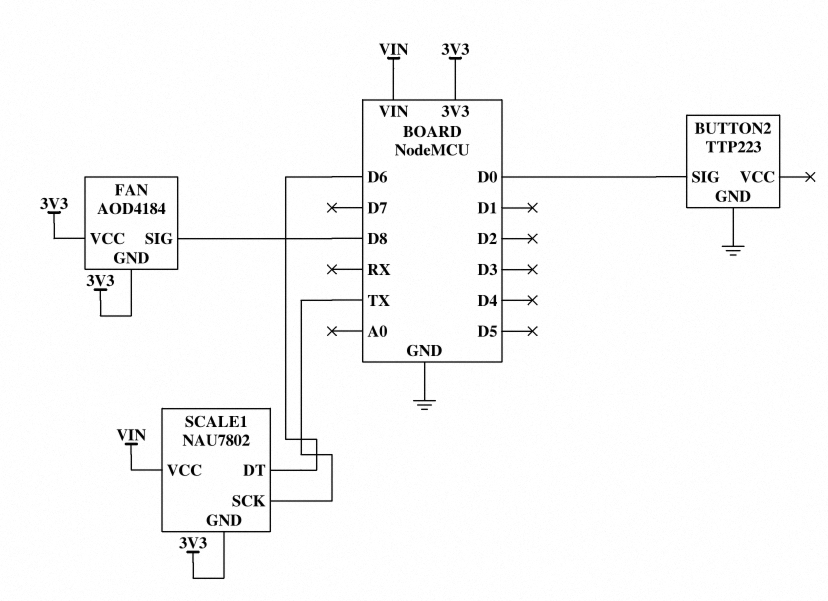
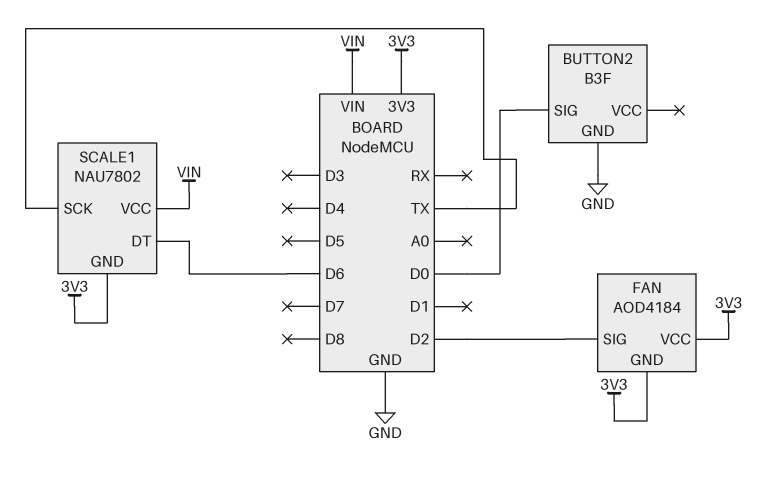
BUTTON2: TTP223 -> B3F
FAN pin SIG: D8 -> D2

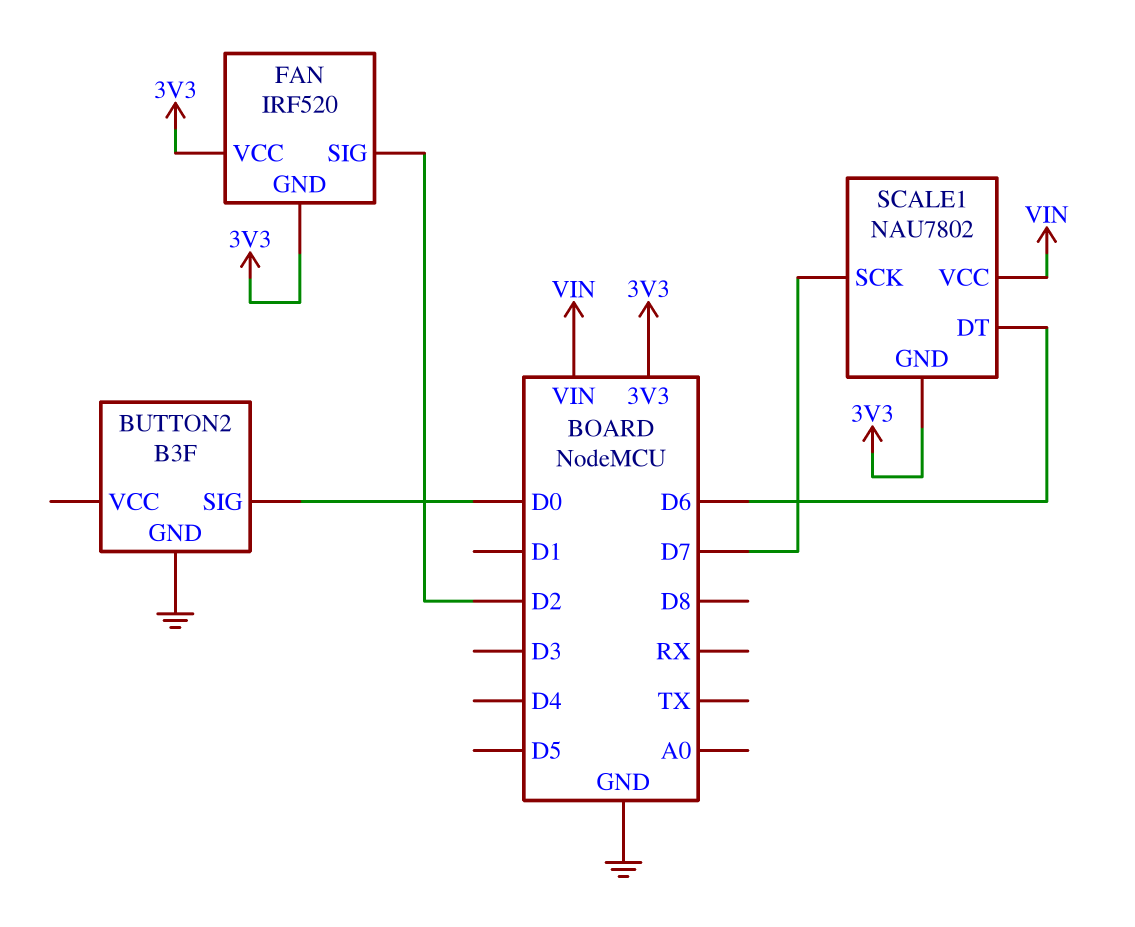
FAN: AOD4184 -> IRF520
SCALE1 pin SCK: TX -> D7

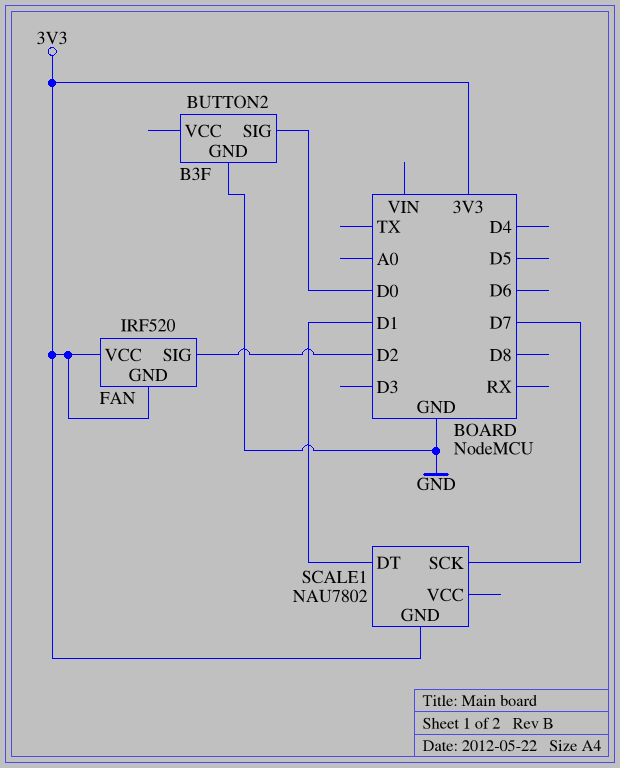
SCALE1 pin DT: D6 -> D1
SCALE1 pin VCC: VIN -> none

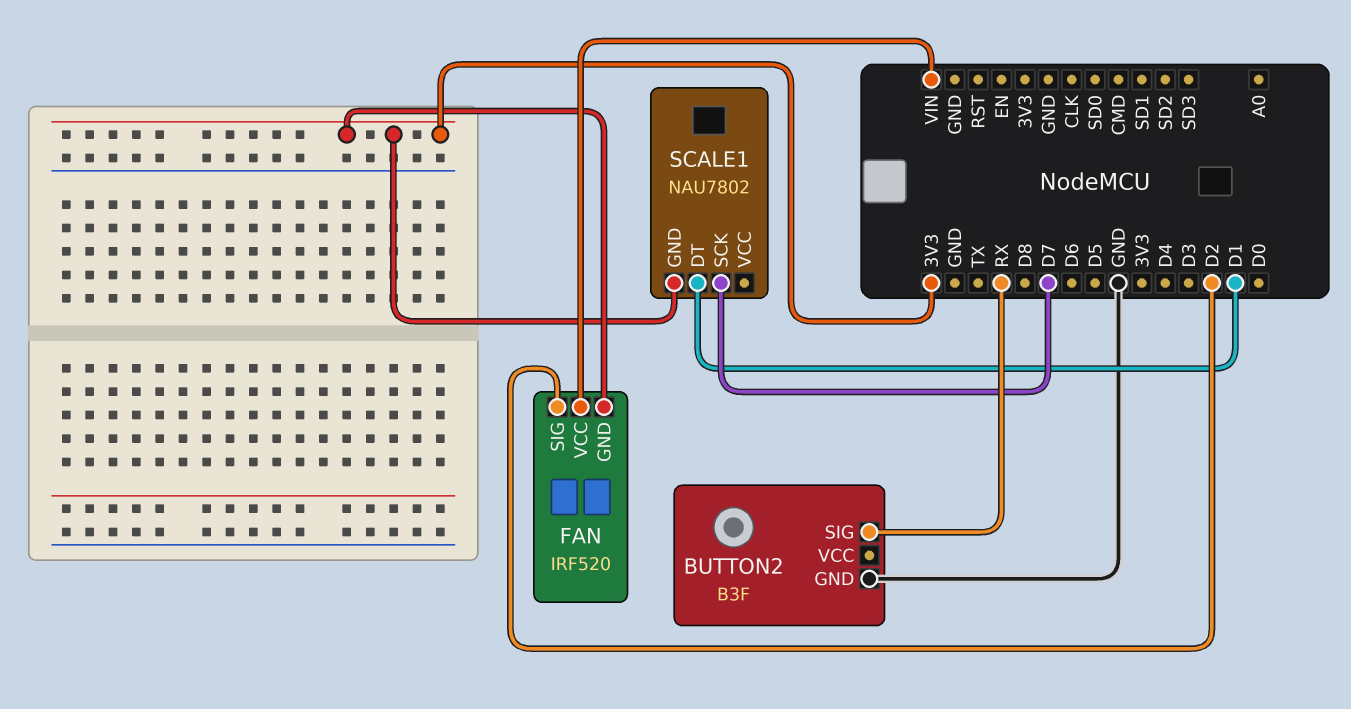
BUTTON2 pin SIG: D0 -> RX
FAN pin VCC: 3V3 -> VIN

